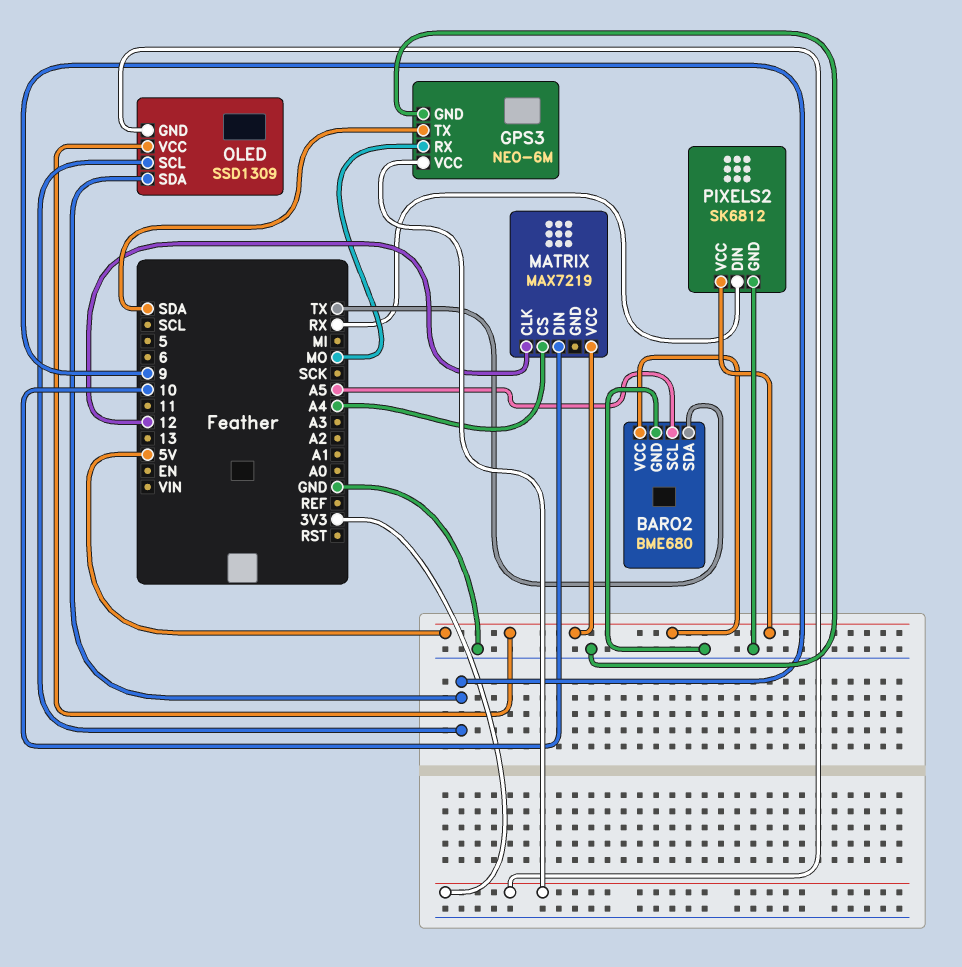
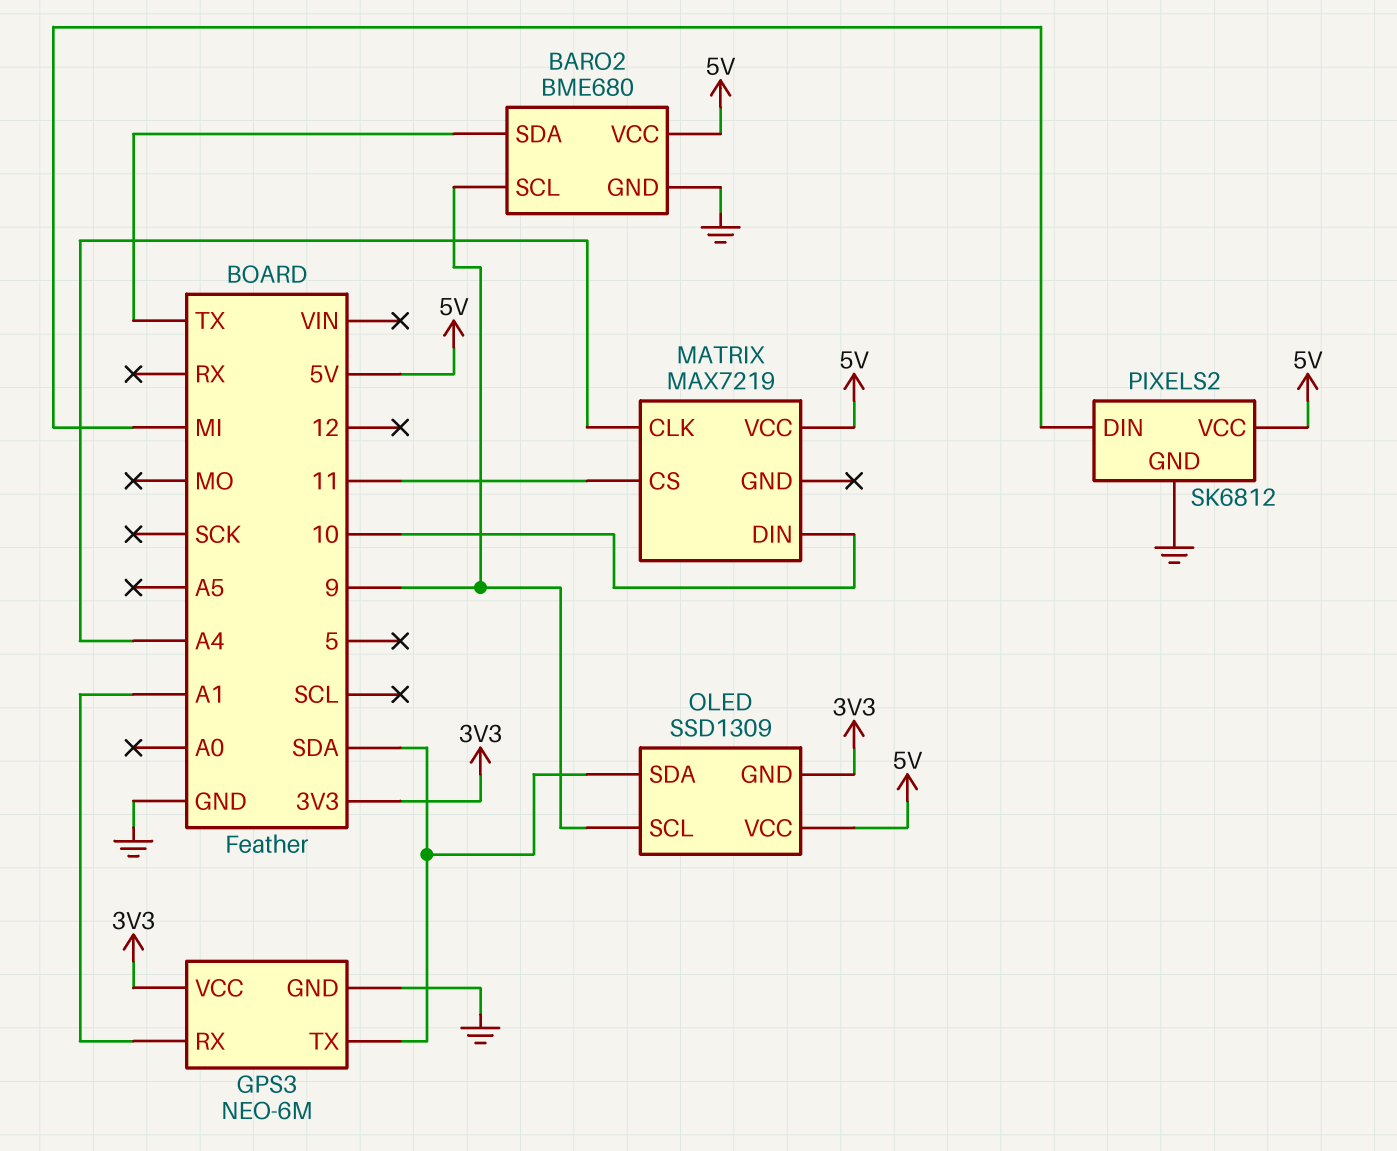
BARO2 pin SCL: A5 -> 9
GPS3 pin RX: MO -> A1
MATRIX pin CLK: 12 -> A4
MATRIX pin CS: A4 -> 11
OLED pin SDA: 9 -> SDA
PIXELS2 pin DIN: RX -> MI

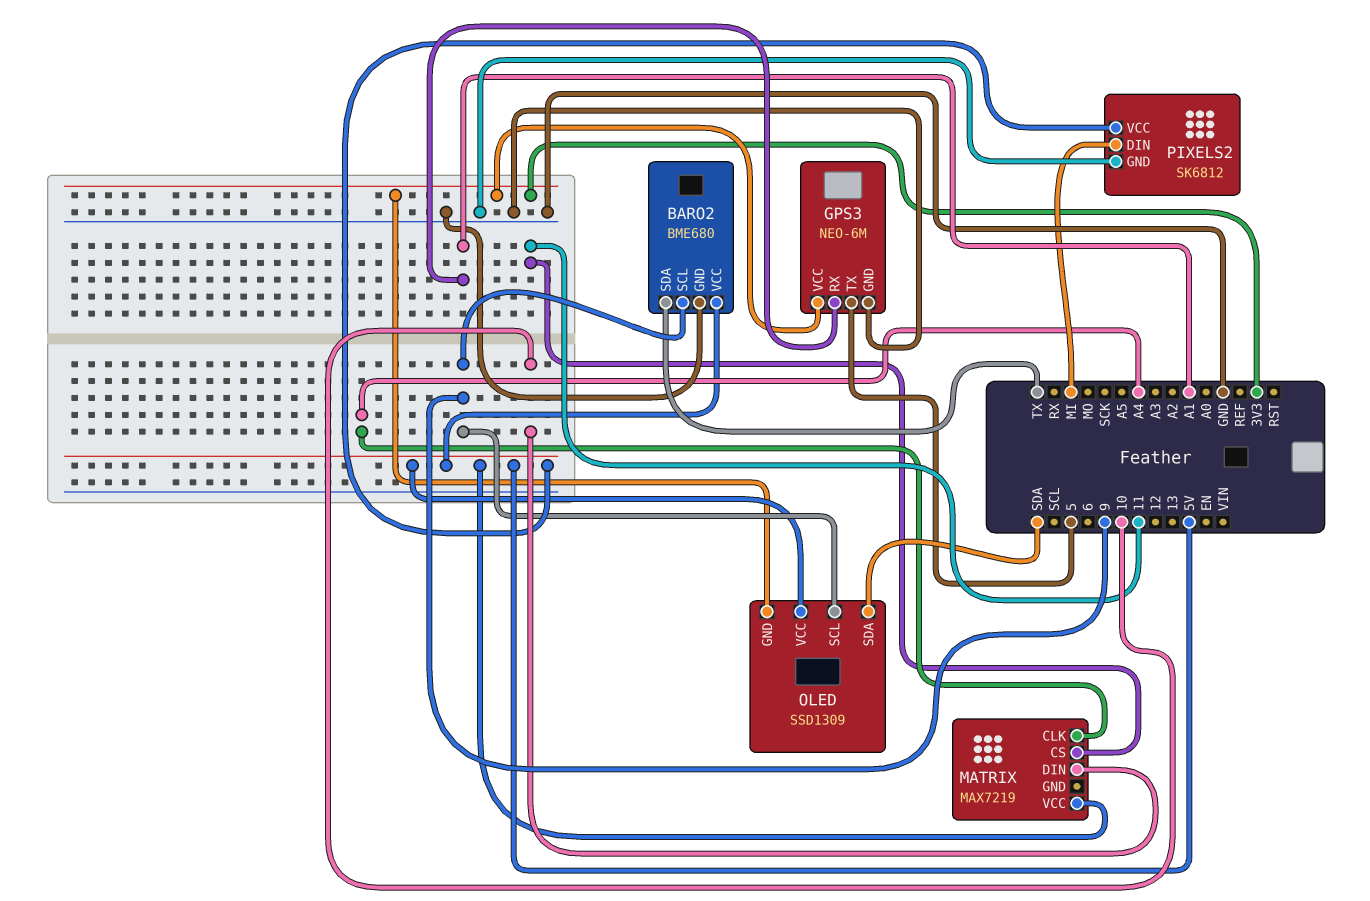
GPS3 pin TX: SDA -> 5

